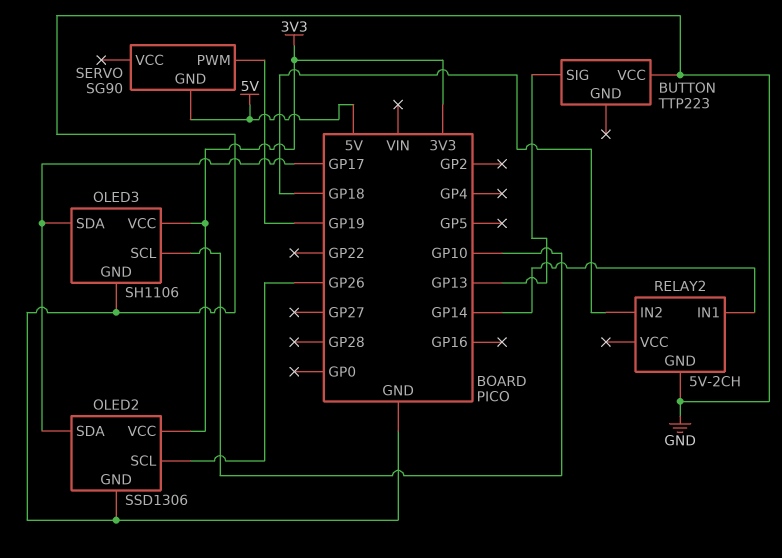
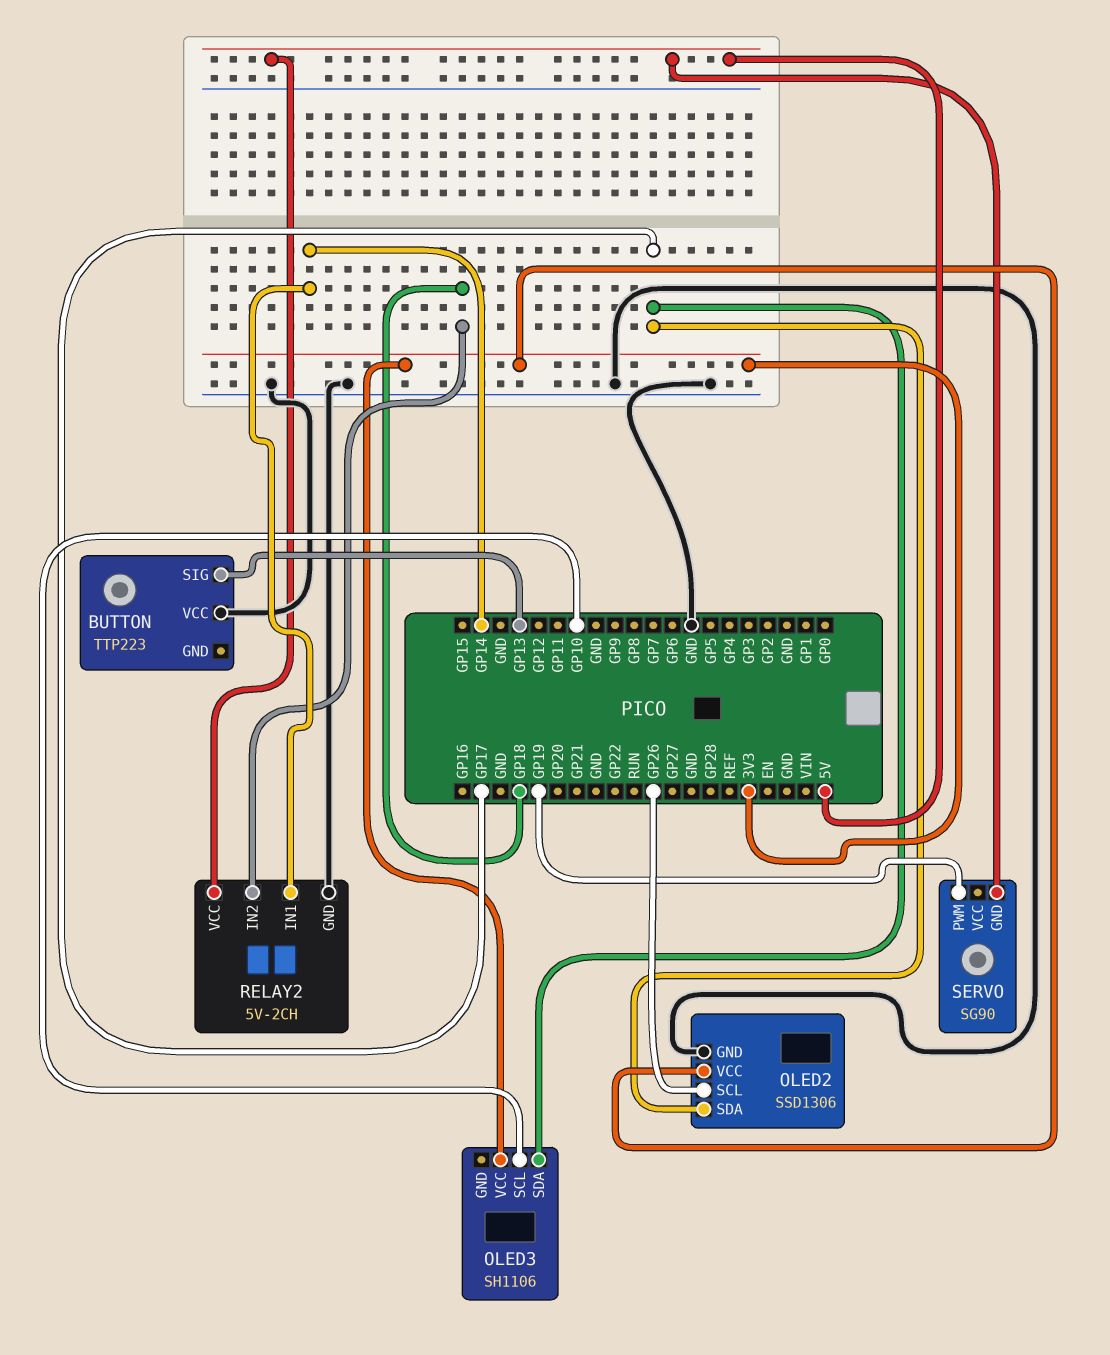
OLED3 pin GND: GND -> none
RELAY2 pin VCC: none -> 5V

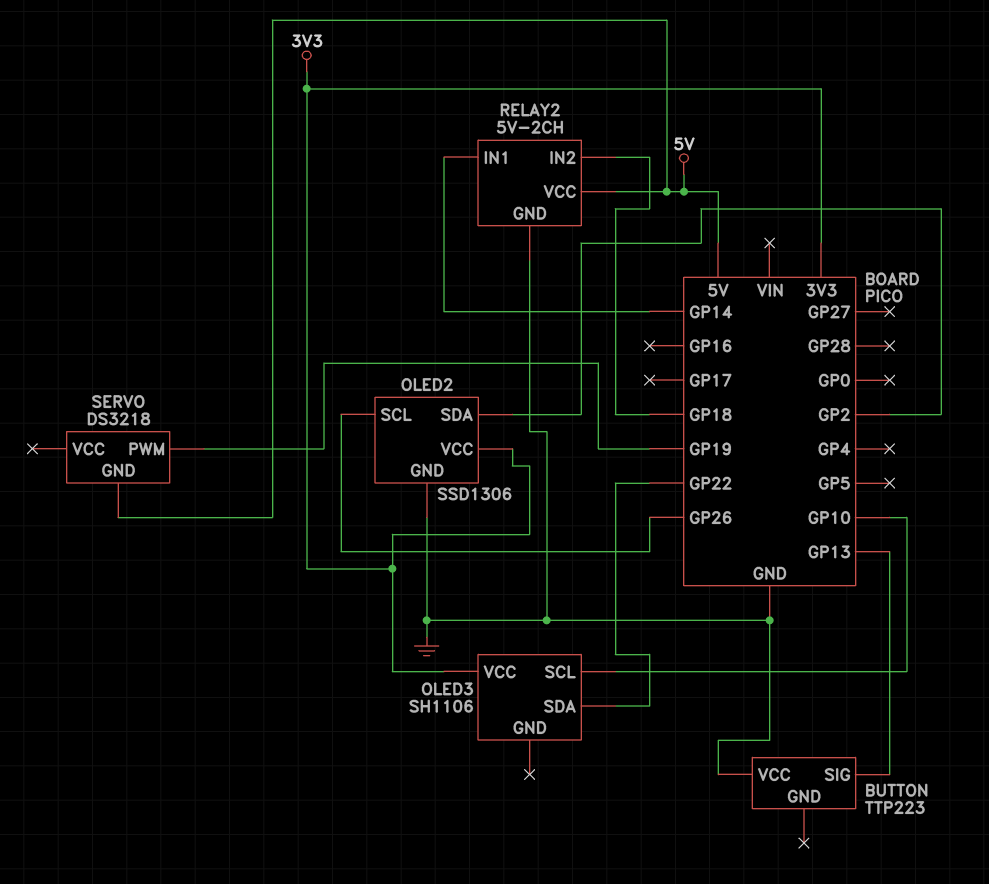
OLED2 pin SDA: GP17 -> GP2
OLED3 pin SDA: GP17 -> GP22
SERVO: SG90 -> DS3218

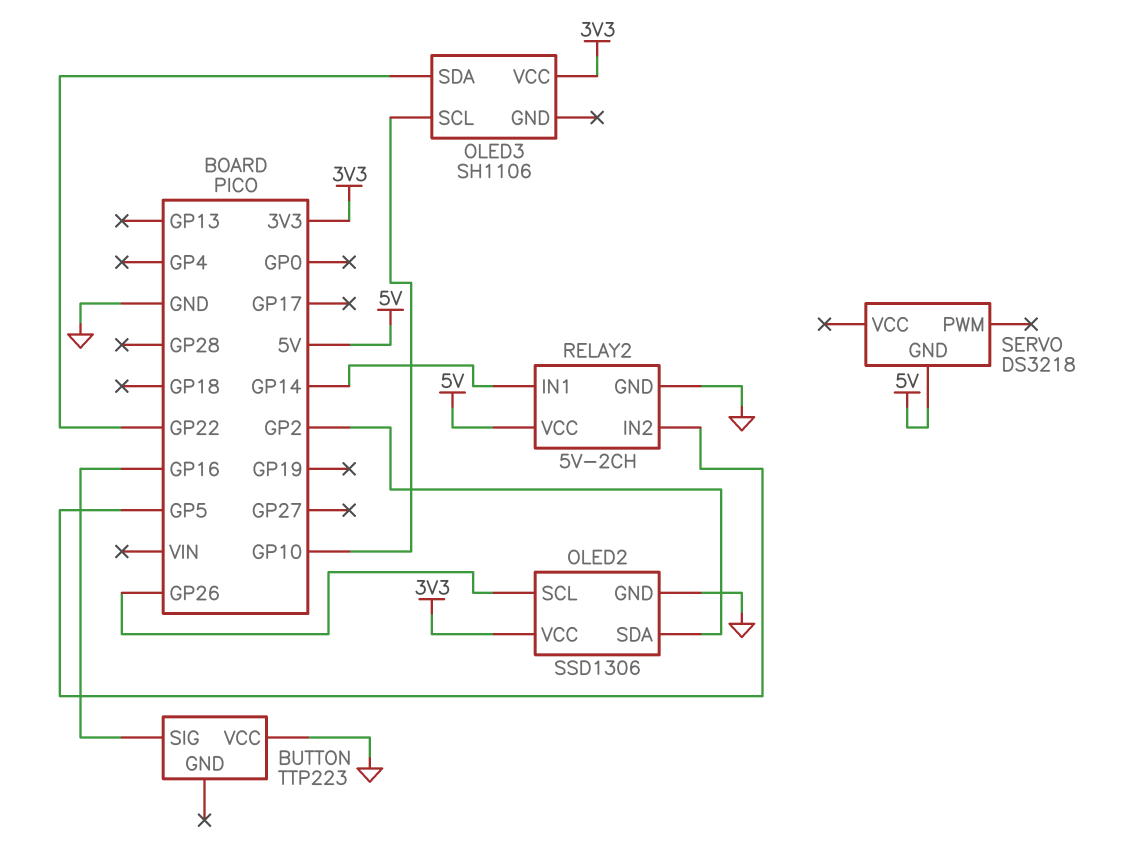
BUTTON pin SIG: GP13 -> GP16
RELAY2 pin IN2: GP18 -> GP5
SERVO pin PWM: GP19 -> none

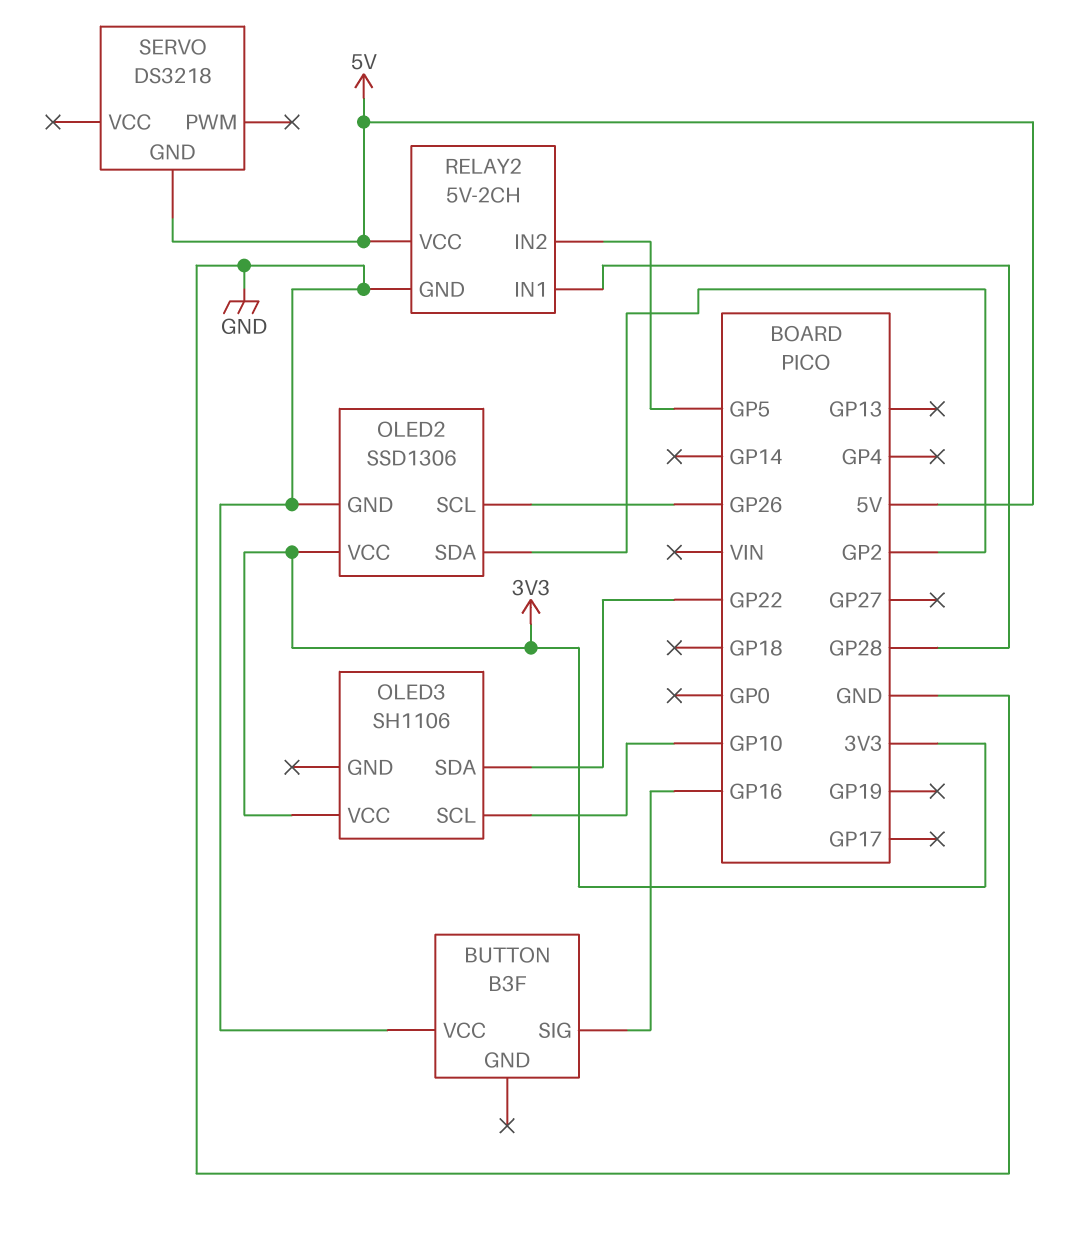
BUTTON: TTP223 -> B3F
RELAY2 pin IN1: GP14 -> GP28

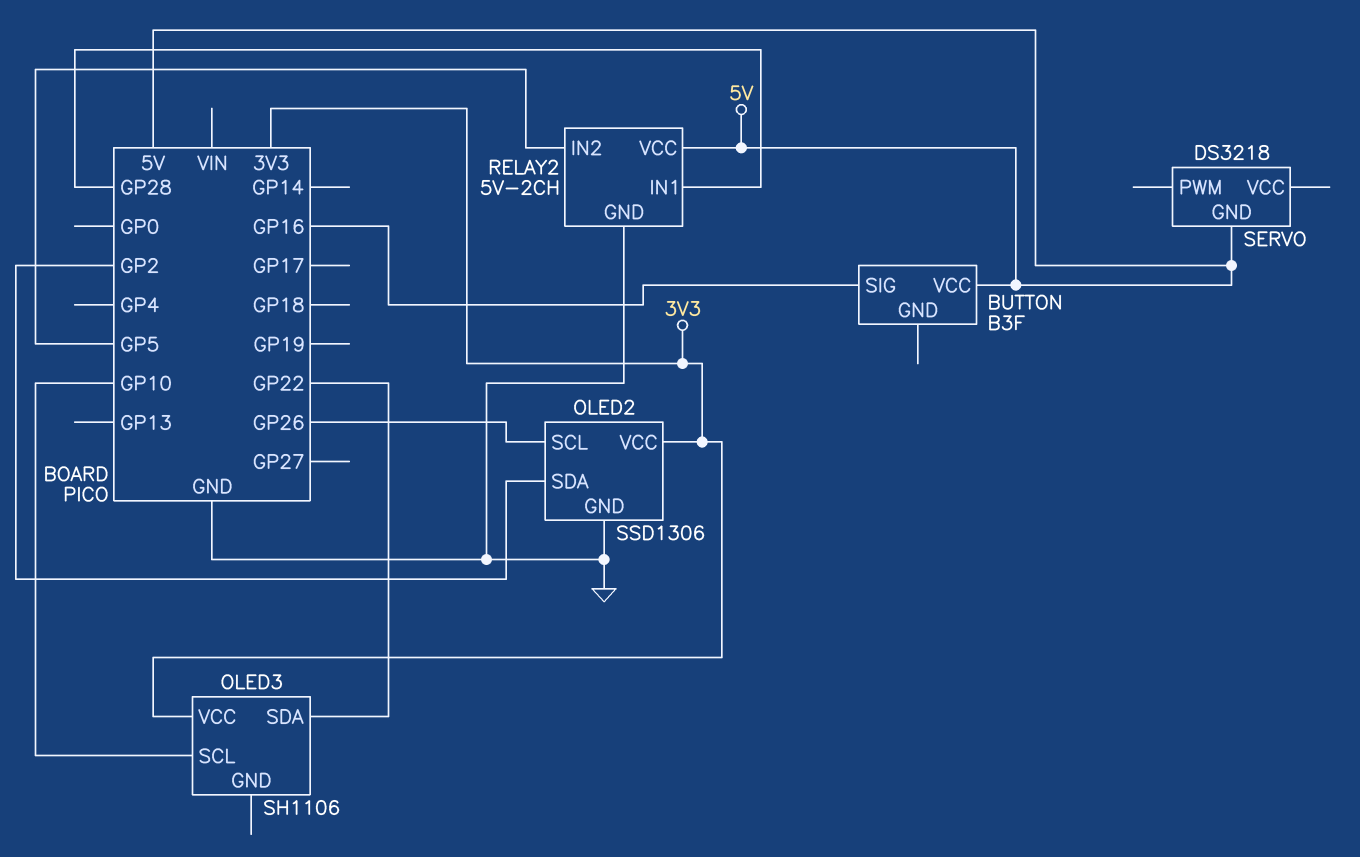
BUTTON pin VCC: GND -> 5V

